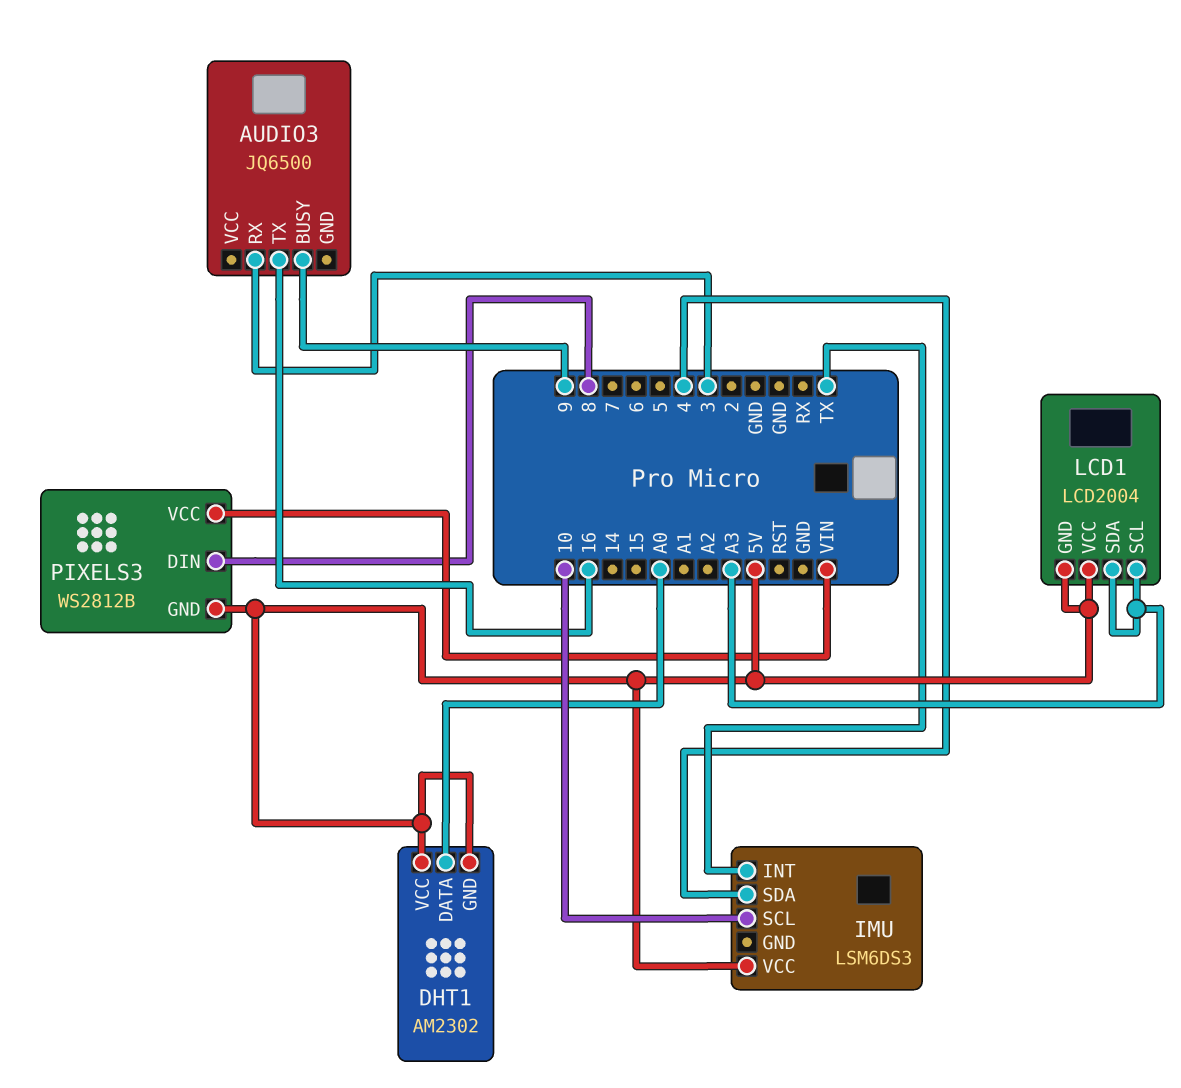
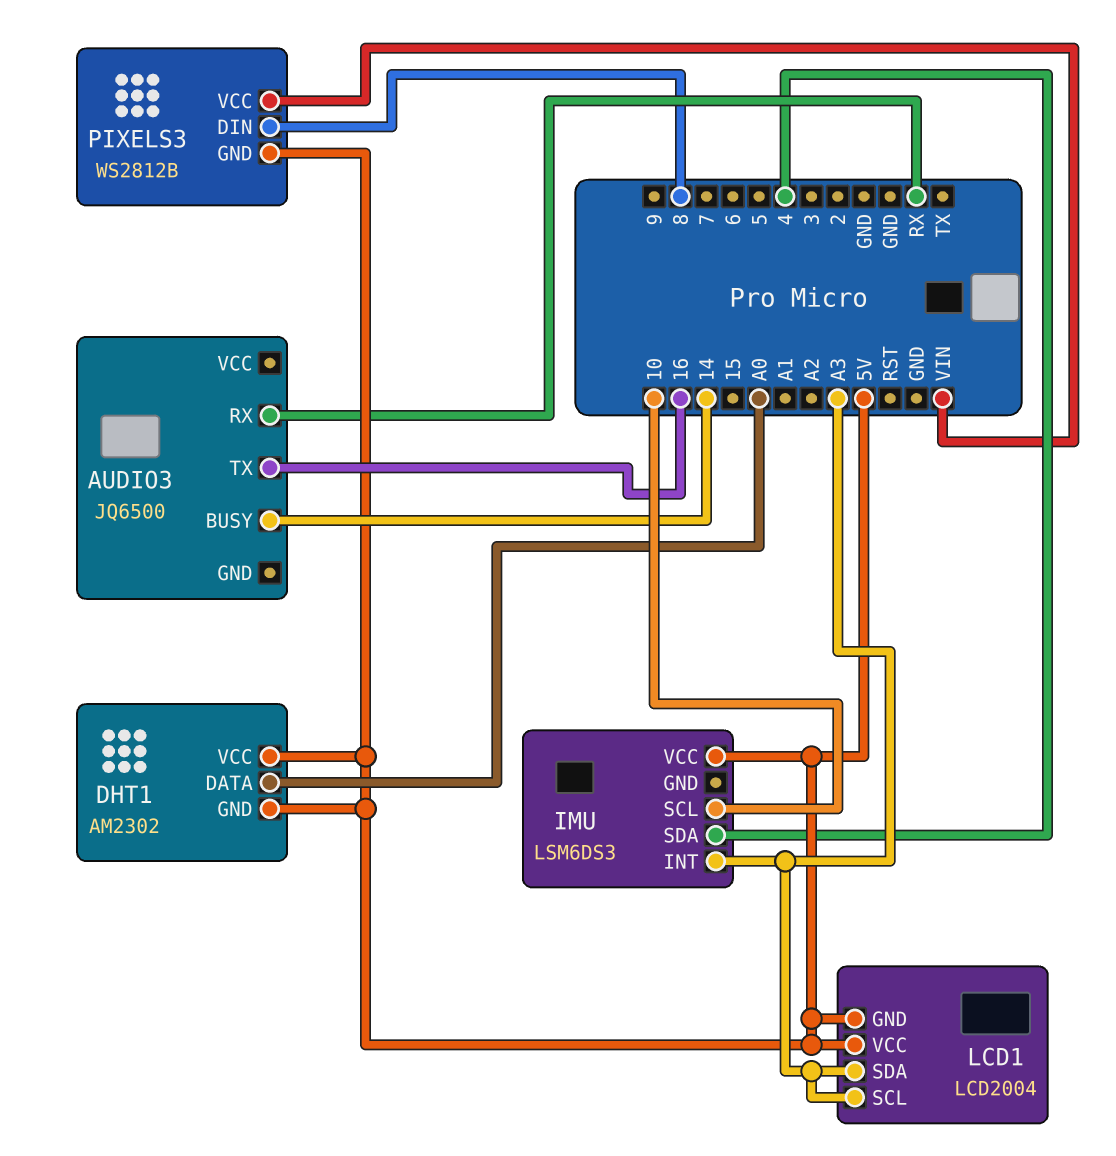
AUDIO3 pin BUSY: 9 -> 14
AUDIO3 pin RX: 3 -> RX
IMU pin INT: TX -> A3

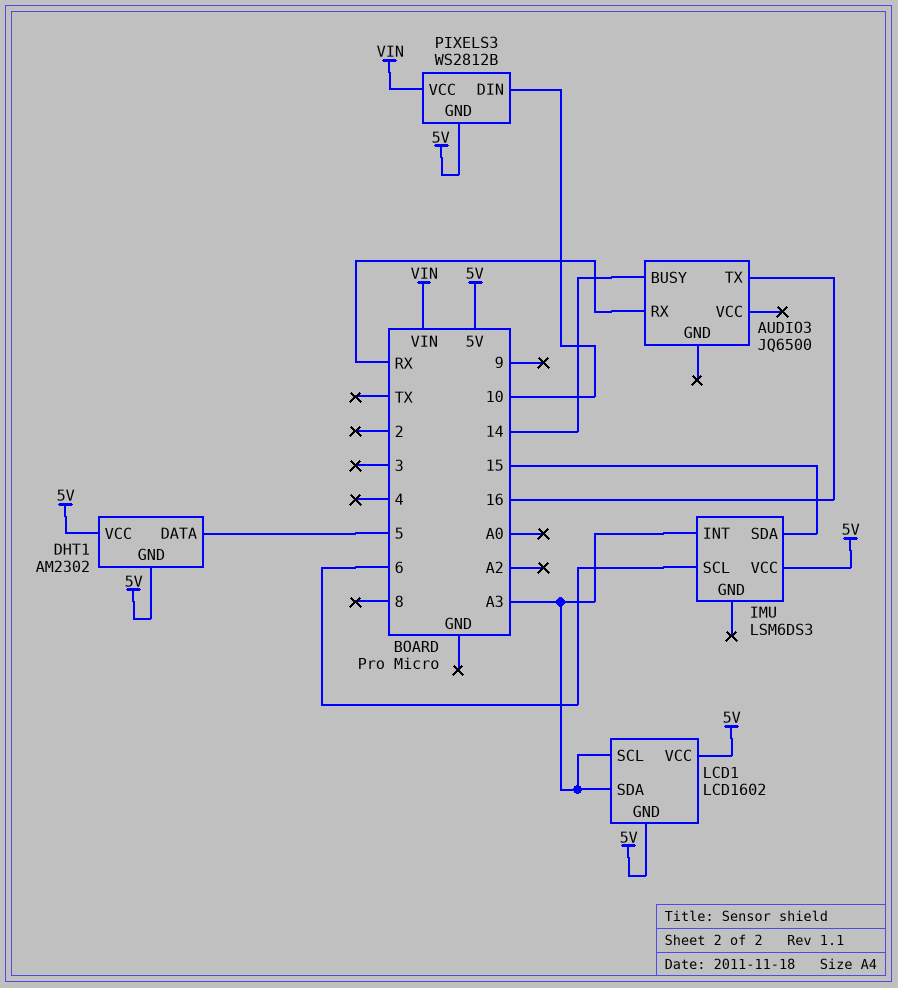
DHT1 pin DATA: A0 -> 5
IMU pin SCL: 10 -> 6
IMU pin SDA: 4 -> 15
LCD1: LCD2004 -> LCD1602
PIXELS3 pin DIN: 8 -> 10

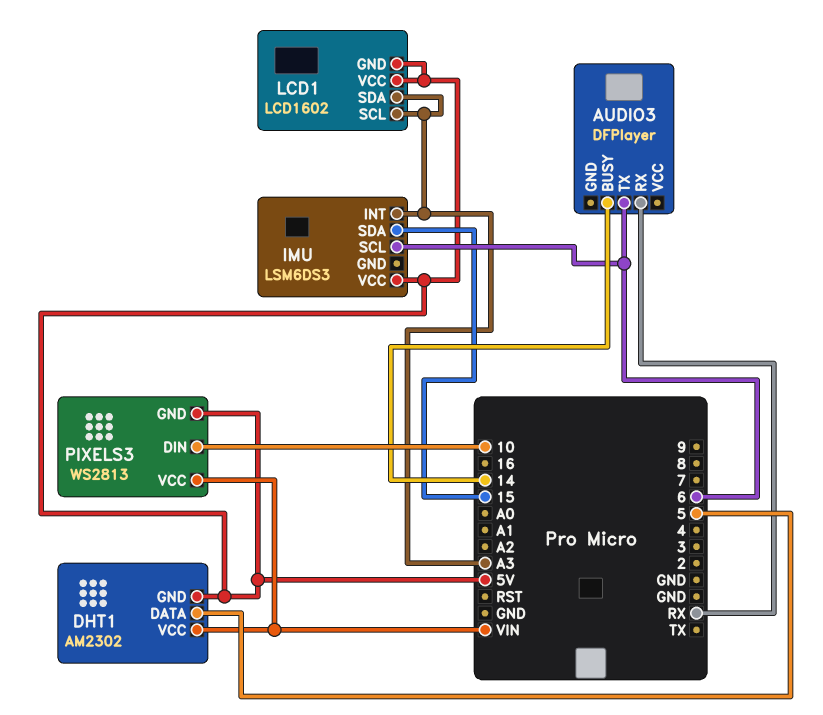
AUDIO3: JQ6500 -> DFPlayer
AUDIO3 pin TX: 16 -> 6
DHT1 pin VCC: 5V -> VIN
PIXELS3: WS2812B -> WS2813

